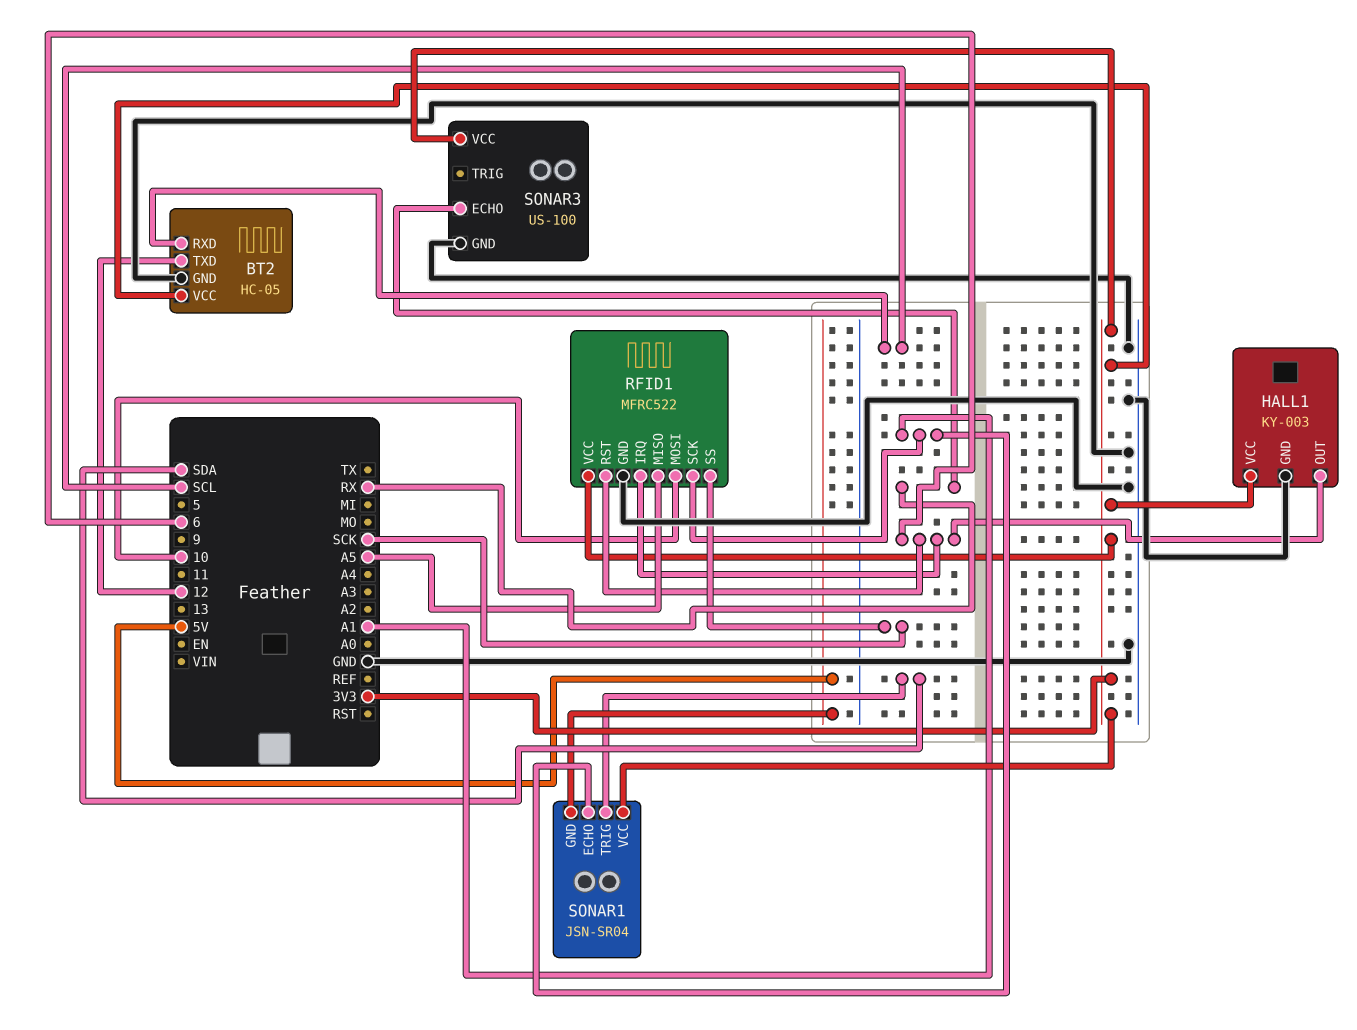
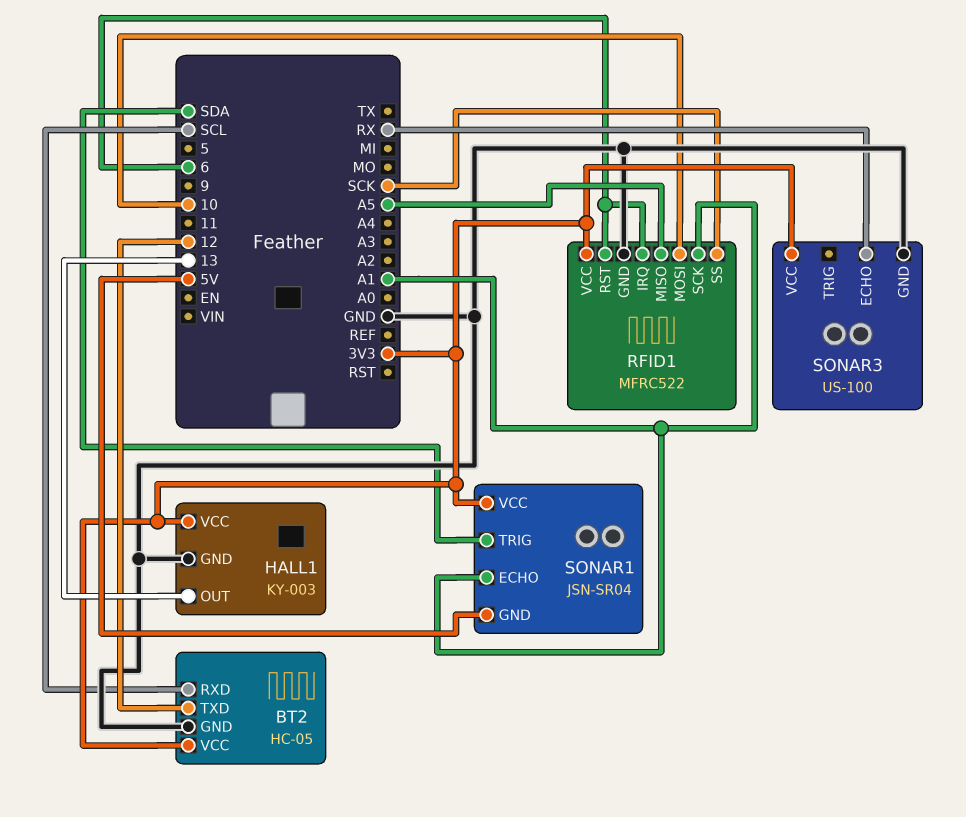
HALL1 pin OUT: 6 -> 13

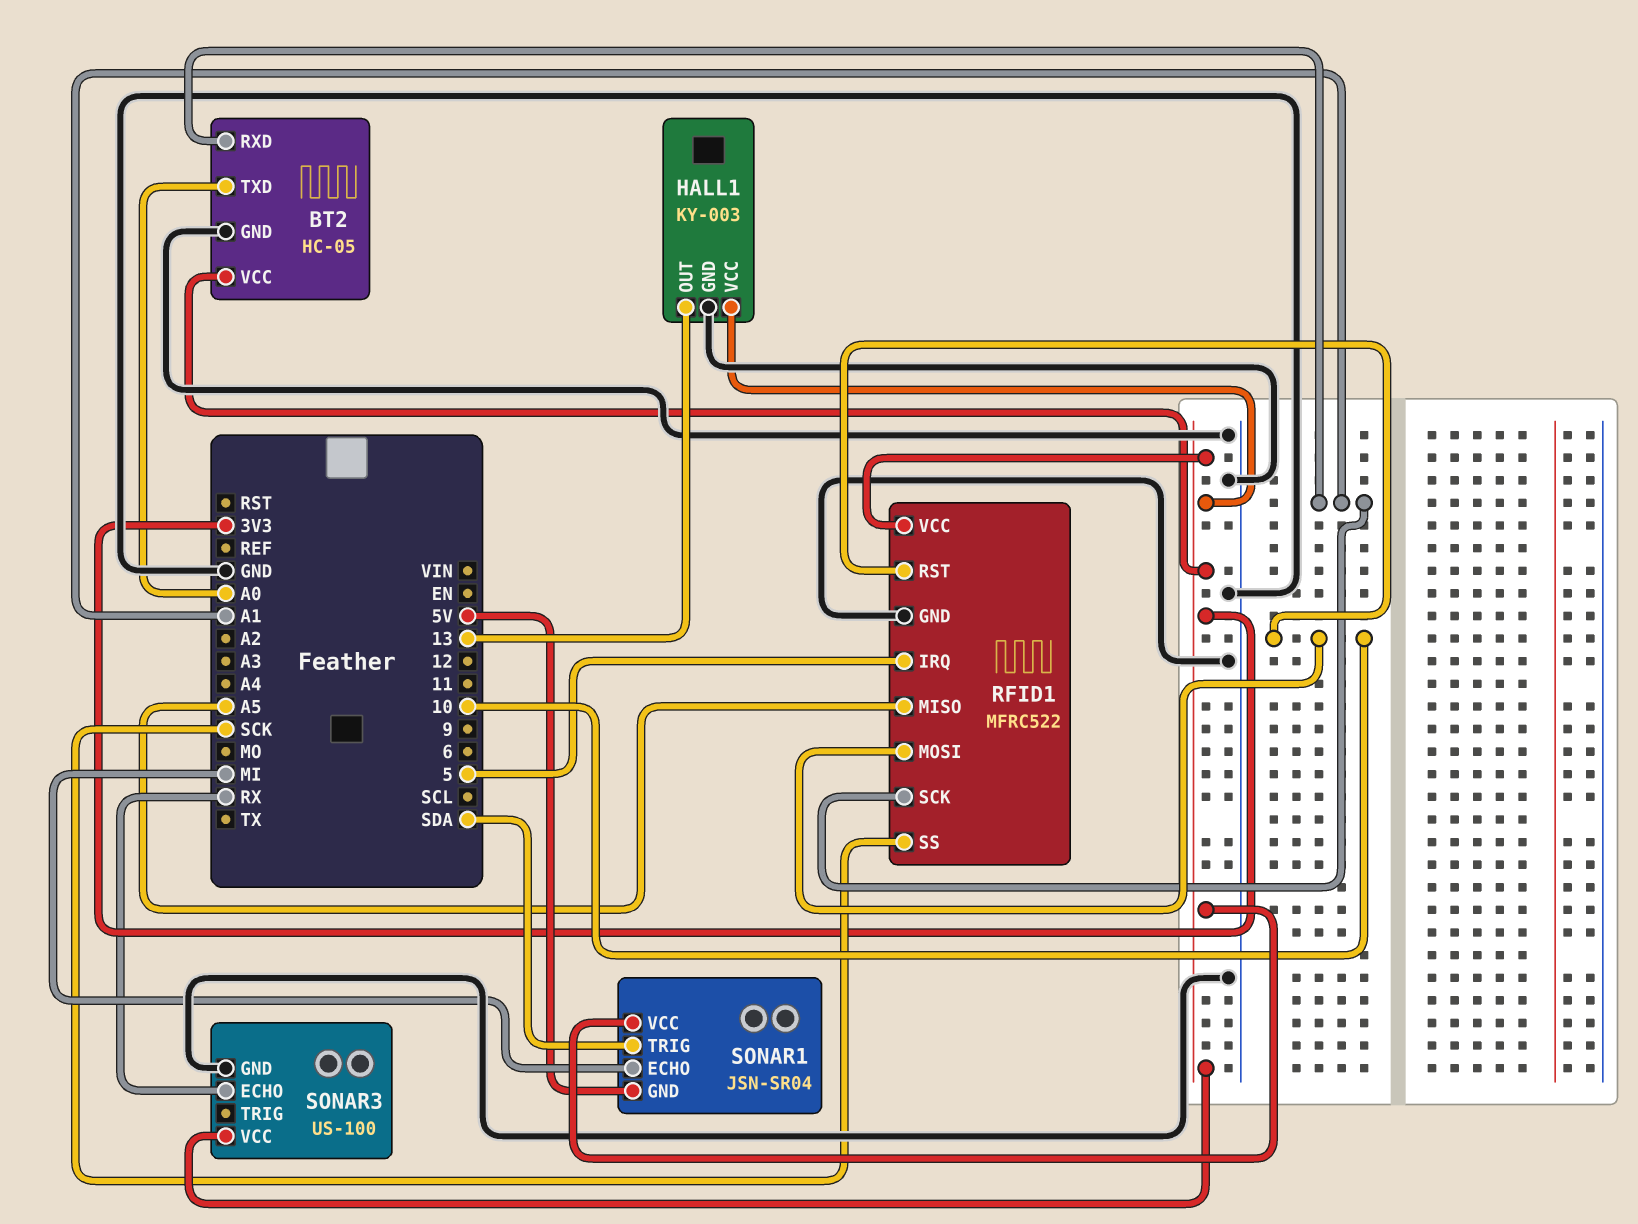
BT2 pin RXD: SCL -> A1
BT2 pin TXD: 12 -> A0
RFID1 pin IRQ: 6 -> 5
RFID1 pin RST: 6 -> 10
SONAR1 pin ECHO: A1 -> MI

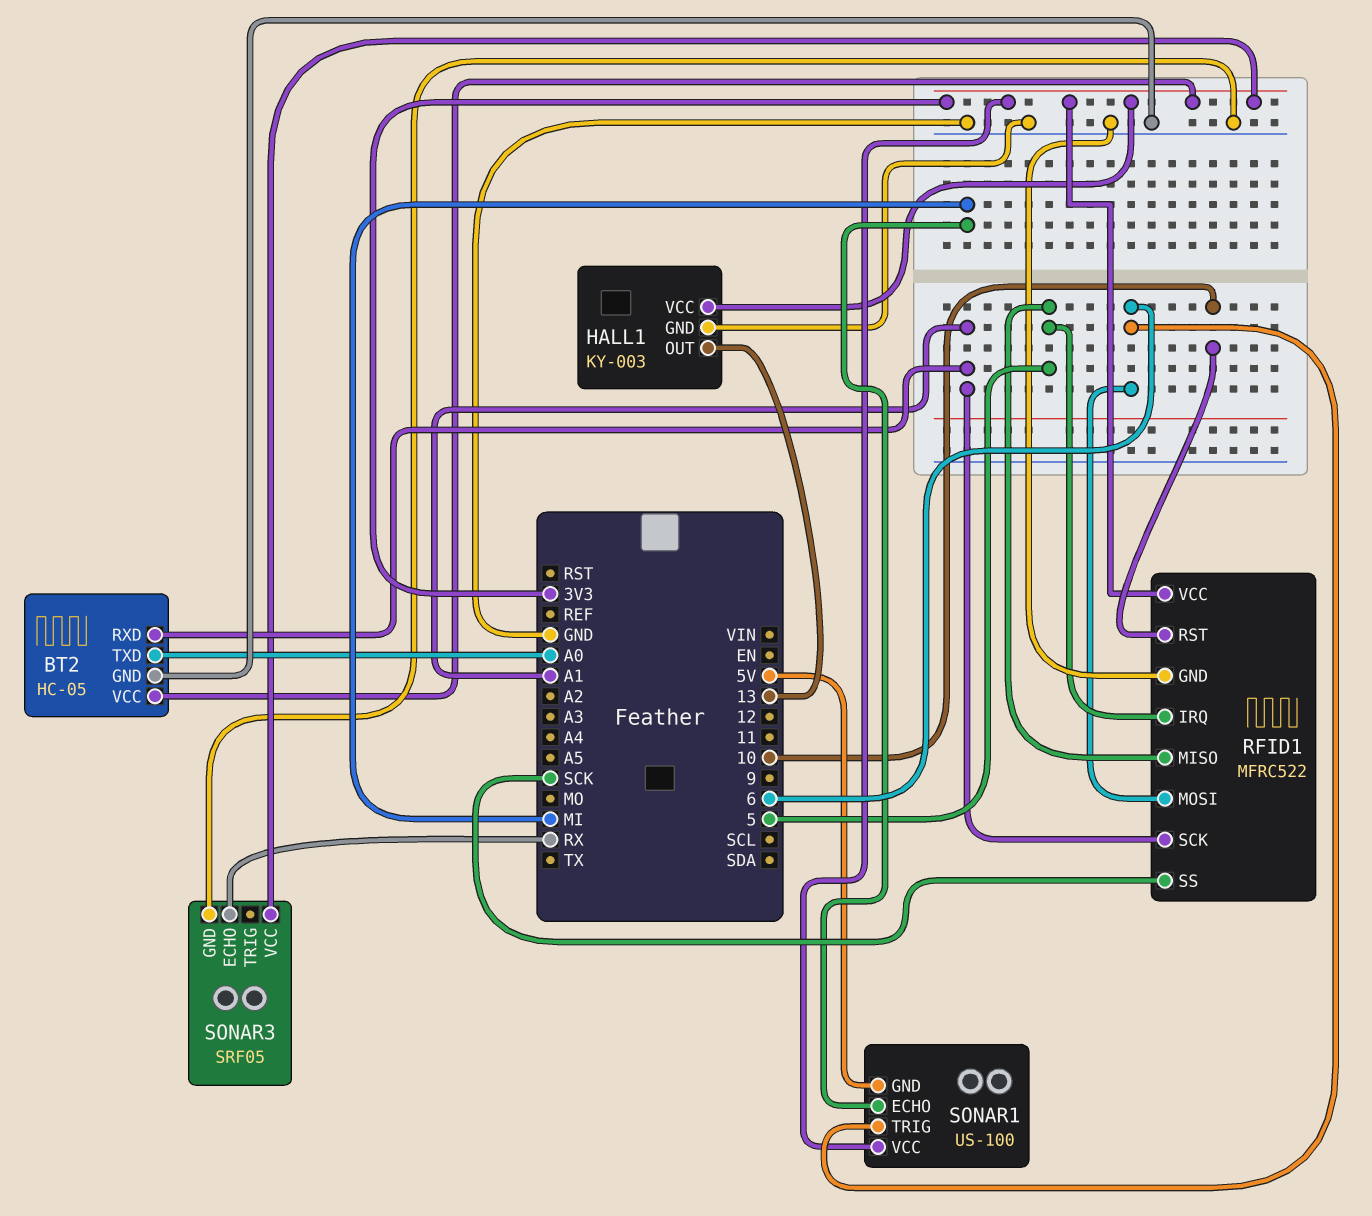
RFID1 pin MISO: A5 -> 5
RFID1 pin MOSI: 10 -> 6
SONAR1: JSN-SR04 -> US-100
SONAR1 pin TRIG: SDA -> 6
SONAR3: US-100 -> SRF05

